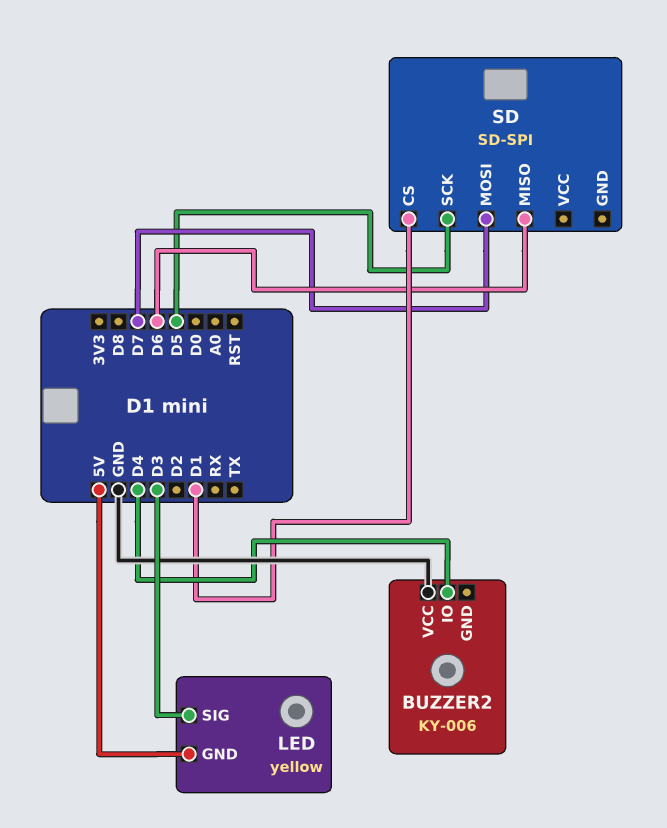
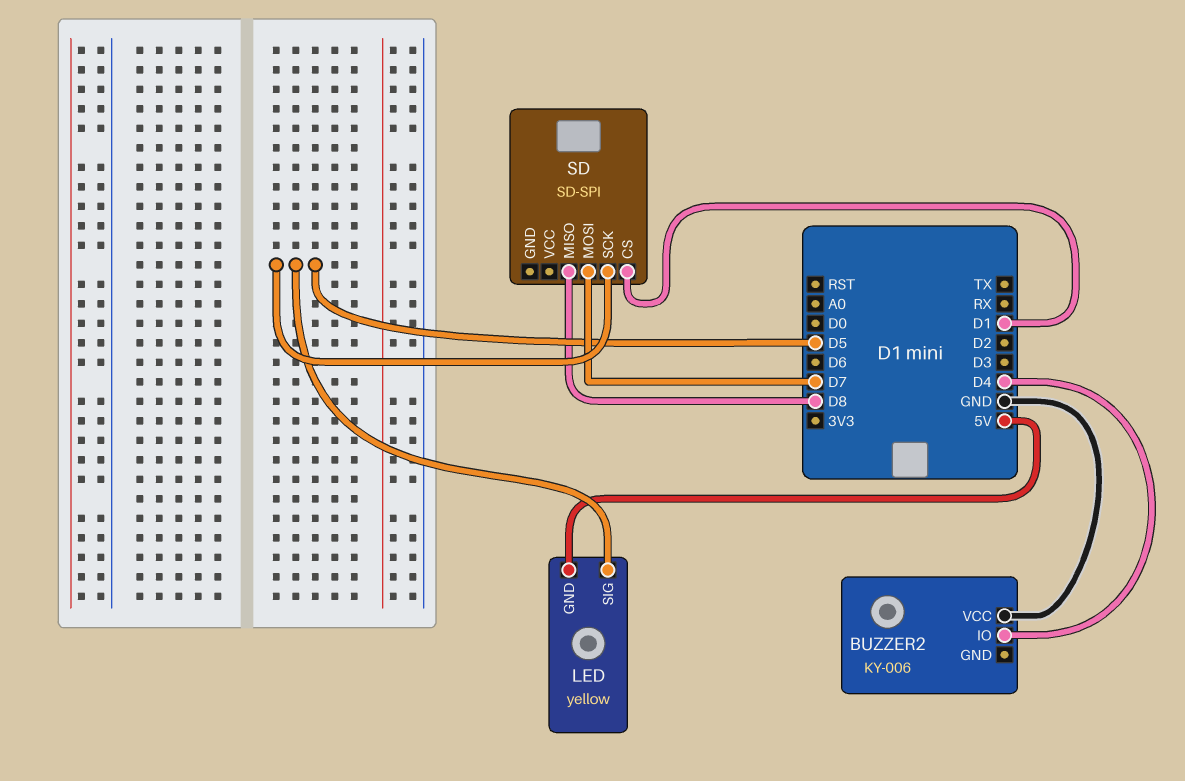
LED pin SIG: D3 -> D5
SD pin MISO: D6 -> D8

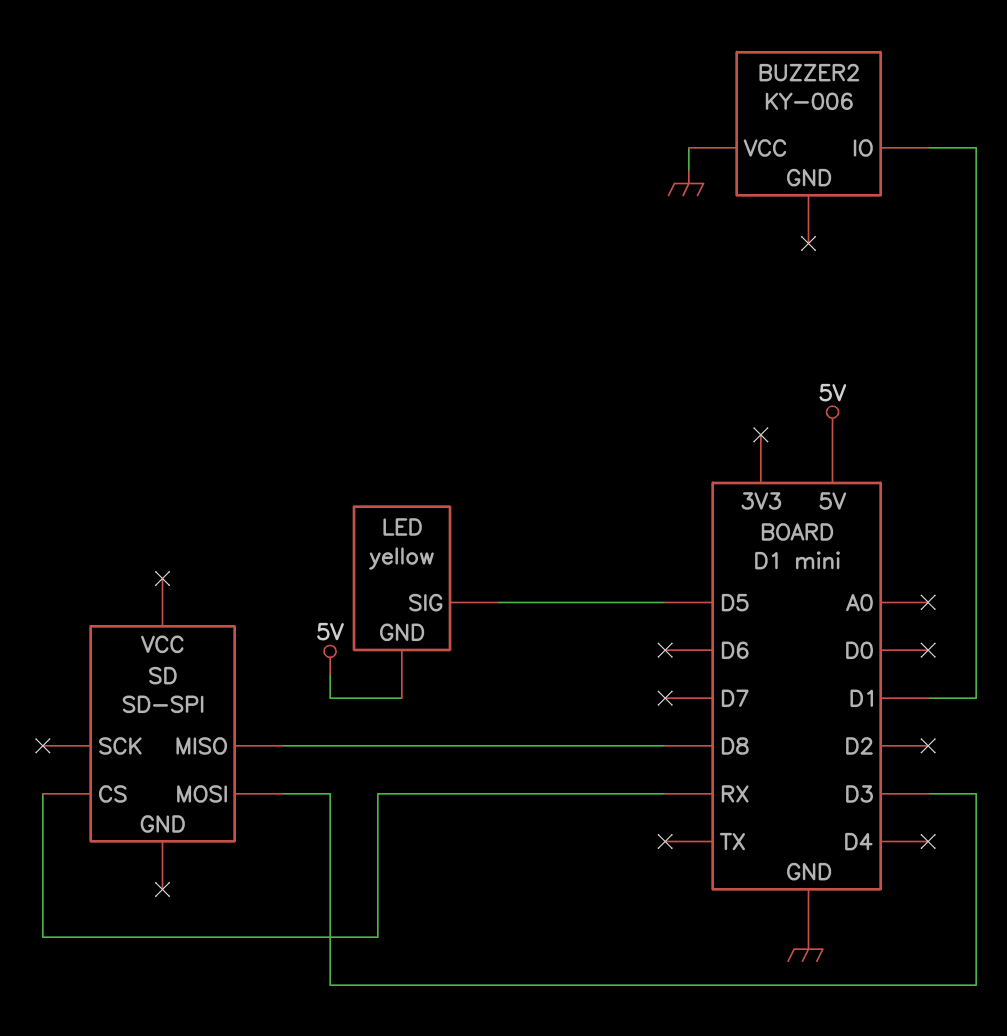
BUZZER2 pin IO: D4 -> D1
SD pin CS: D1 -> RX
SD pin MOSI: D7 -> D3
SD pin SCK: D5 -> none

